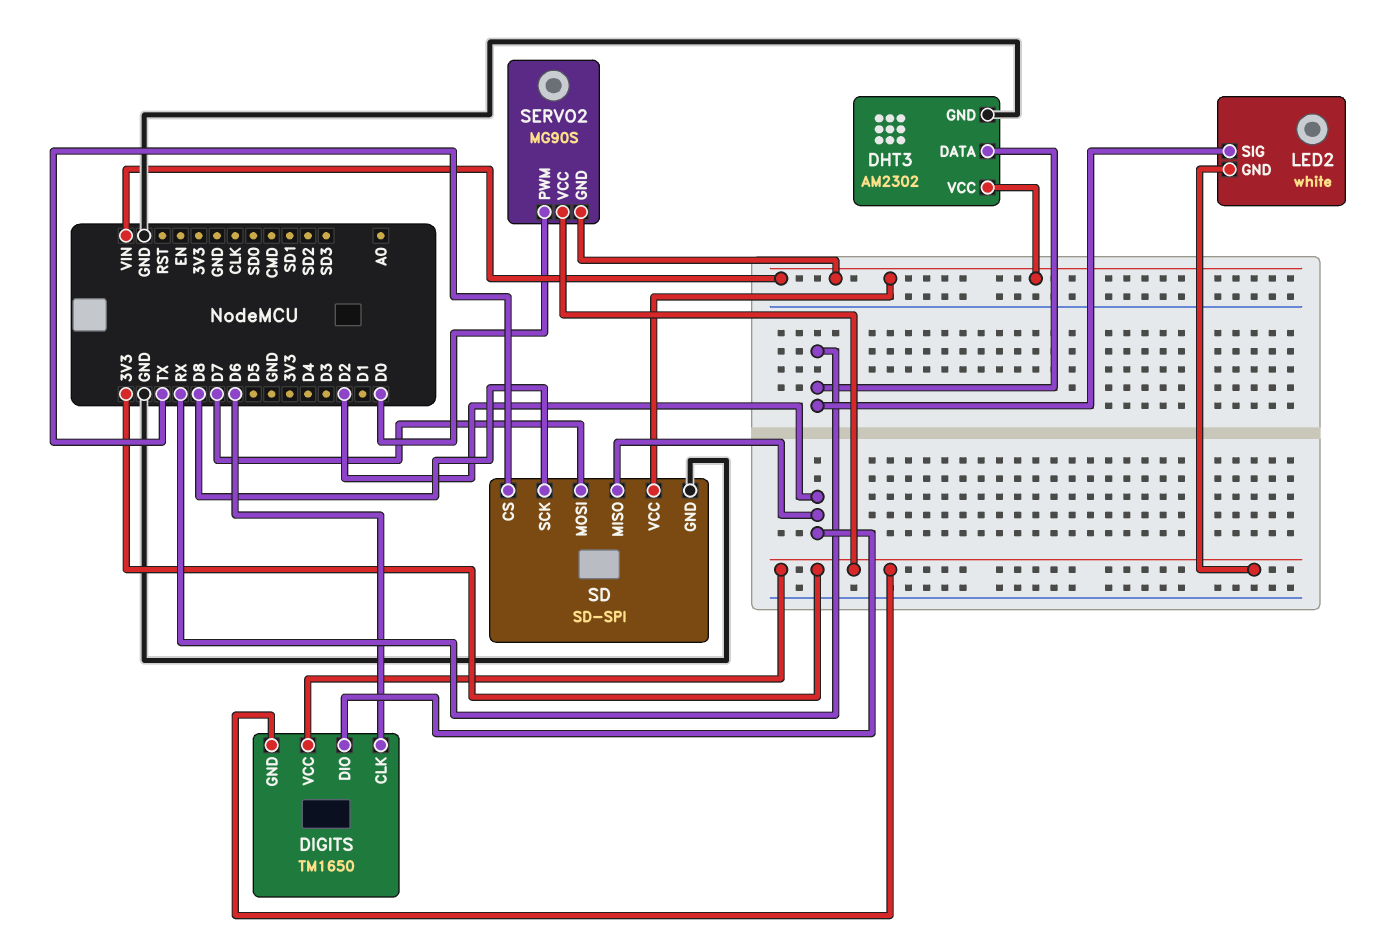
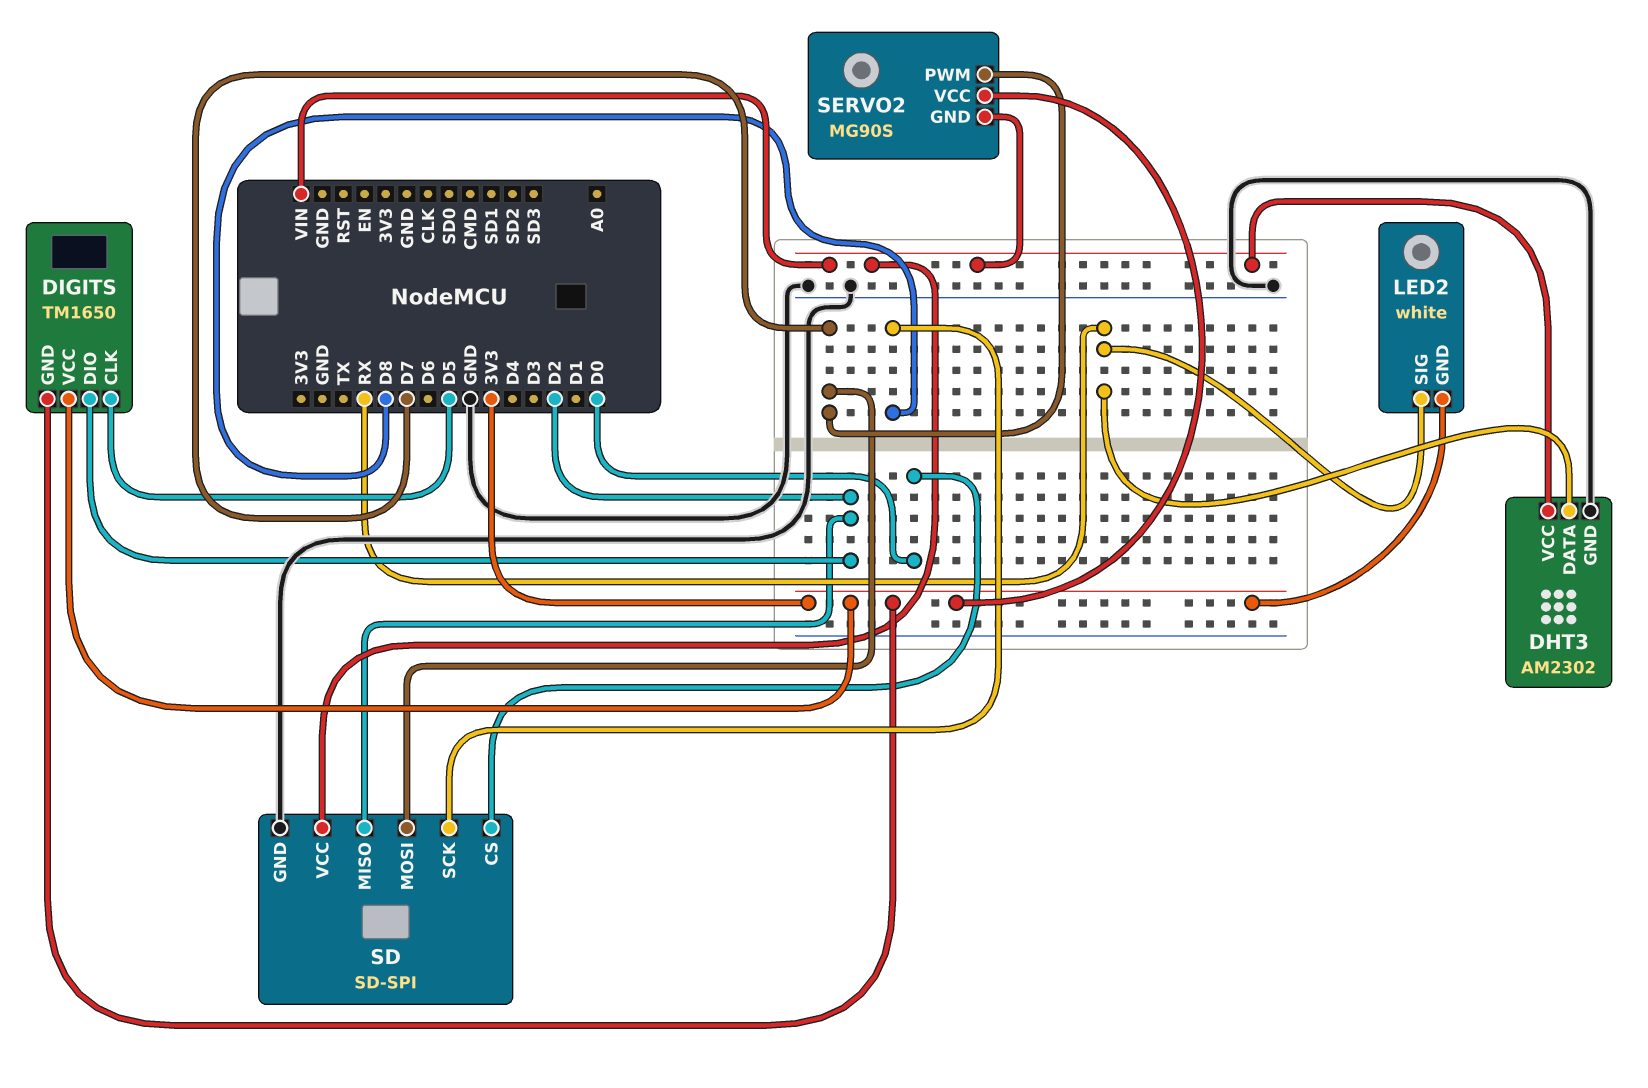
DIGITS pin CLK: D6 -> D5
SD pin CS: TX -> D0
SERVO2 pin PWM: D0 -> D7

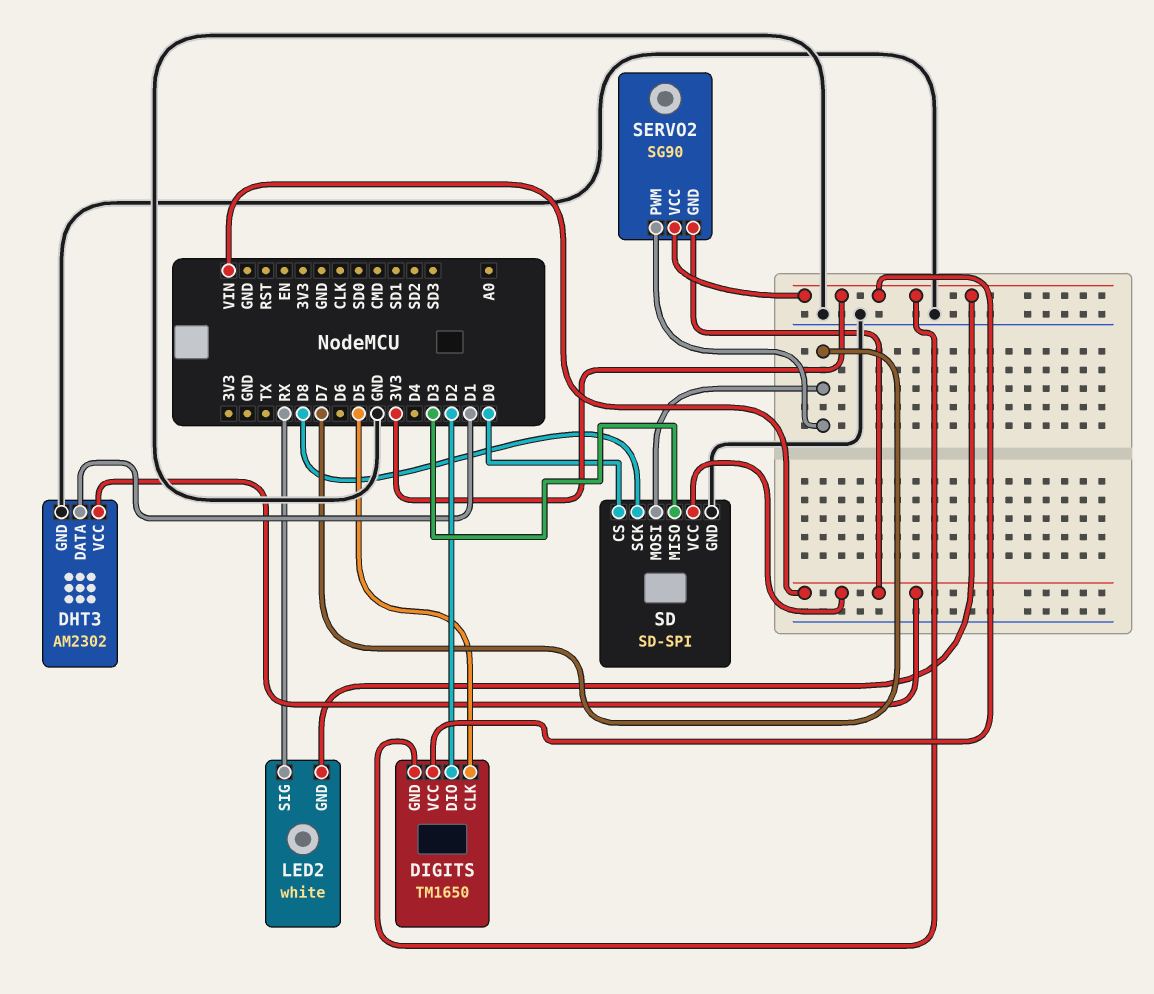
DHT3 pin DATA: RX -> D1
SD pin MISO: D2 -> D3
SERVO2: MG90S -> SG90

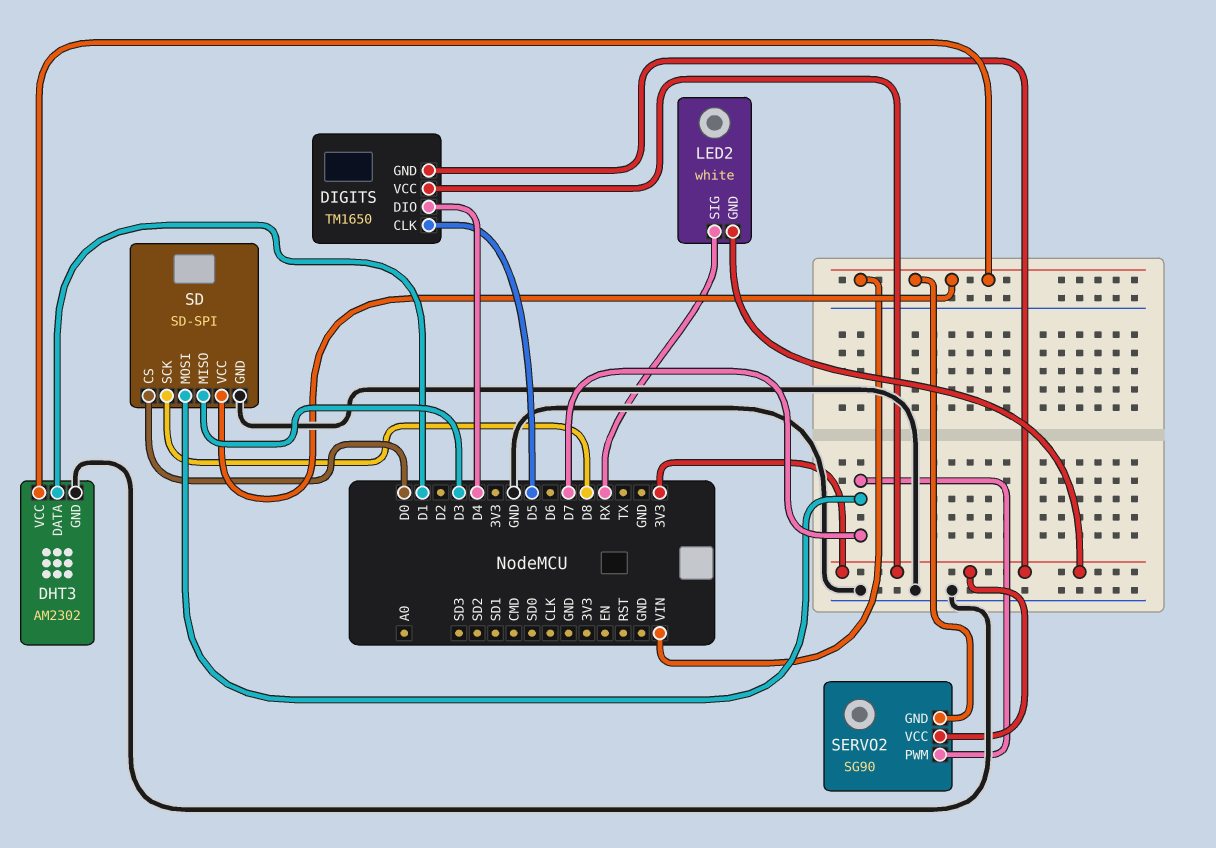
DIGITS pin DIO: D2 -> D4

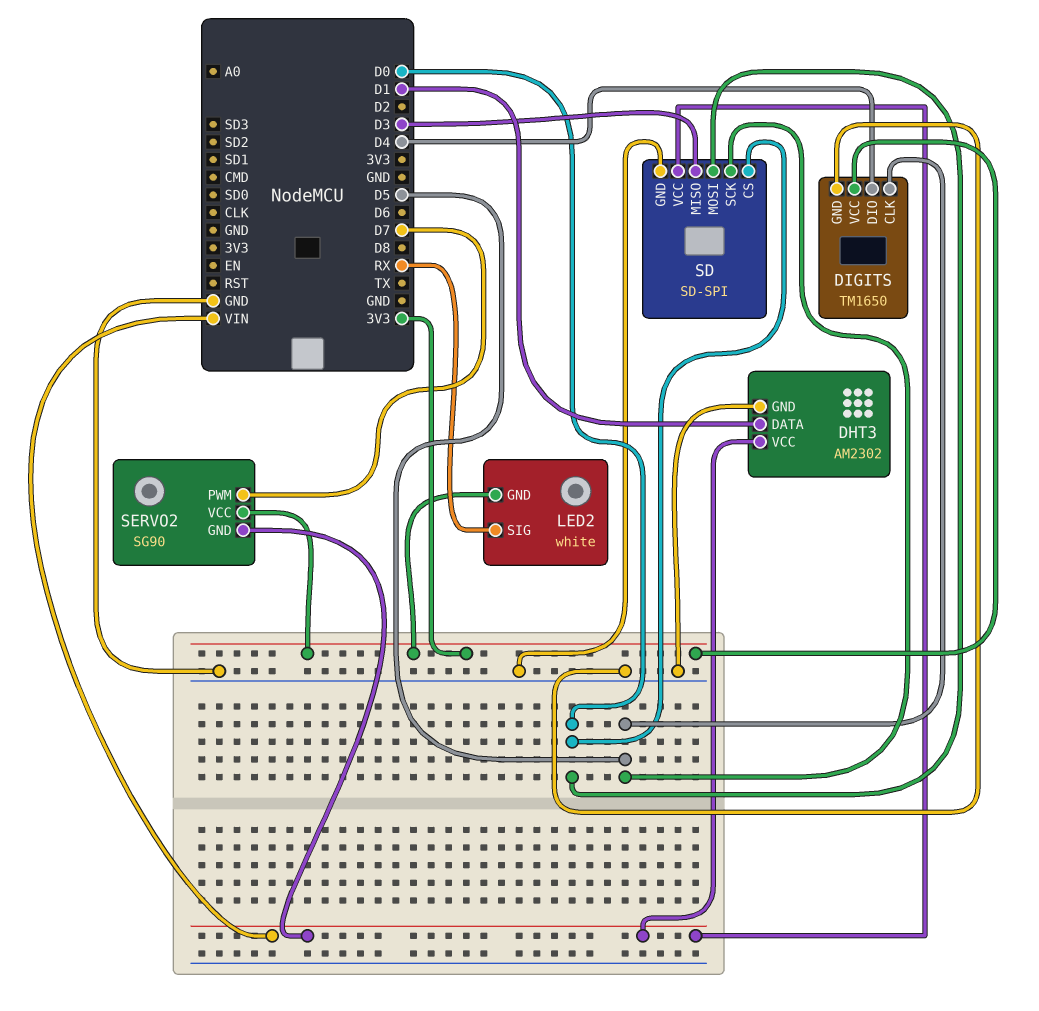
DIGITS pin GND: 3V3 -> GND
SD pin MOSI: D7 -> D0
SD pin SCK: D8 -> D5

